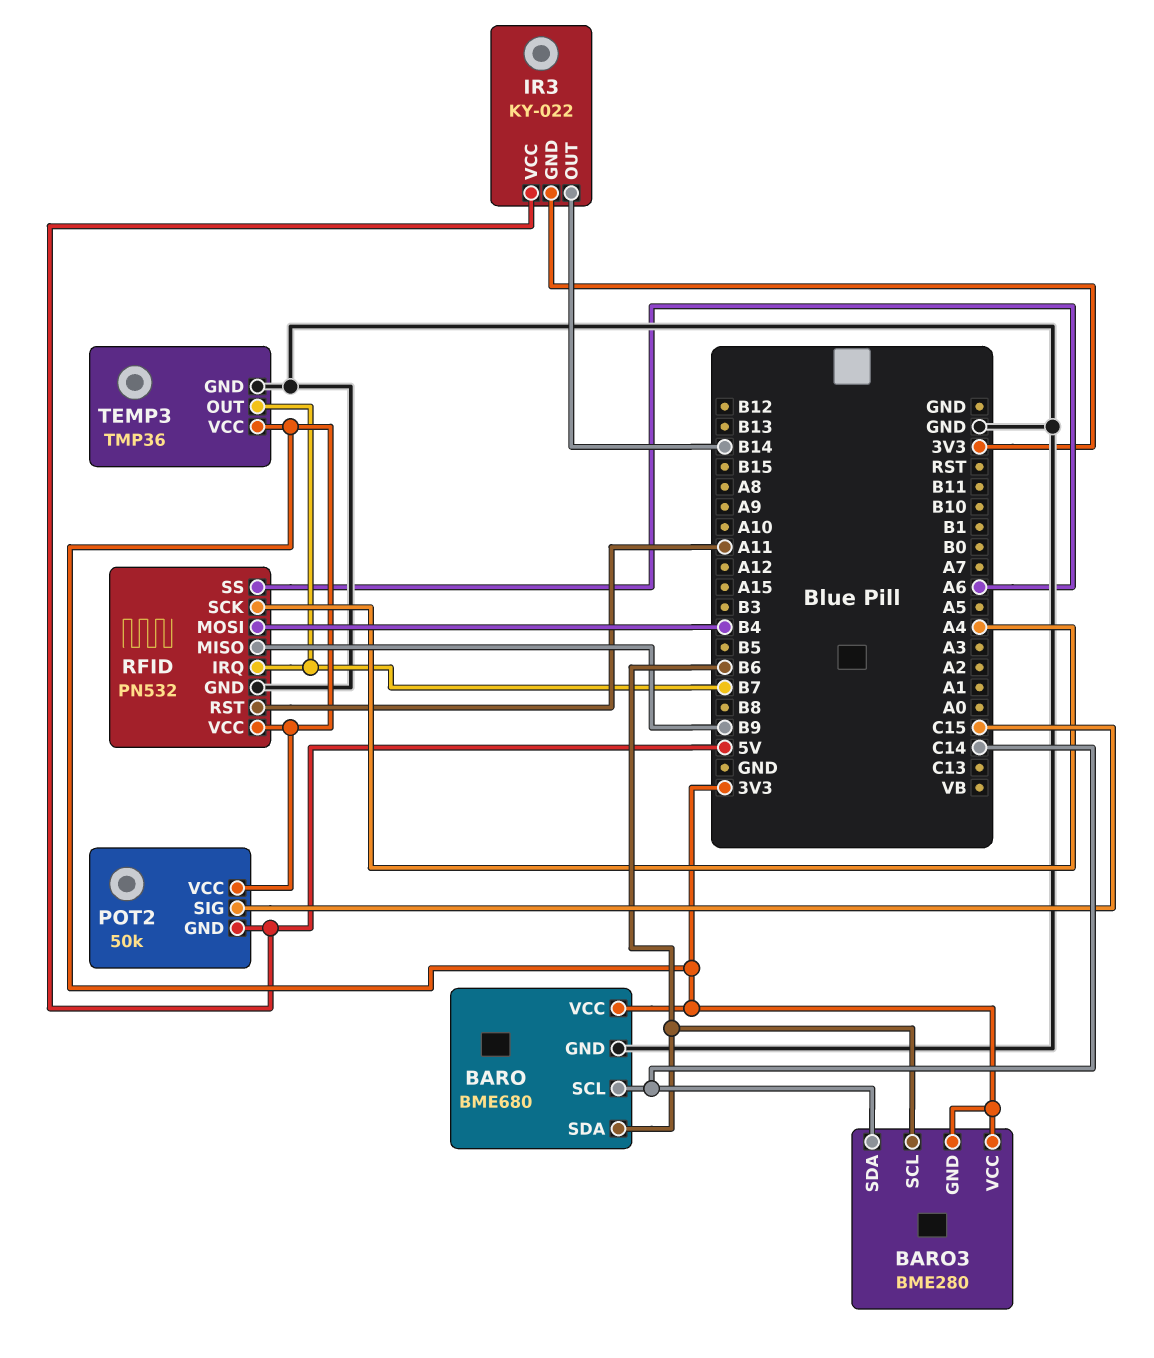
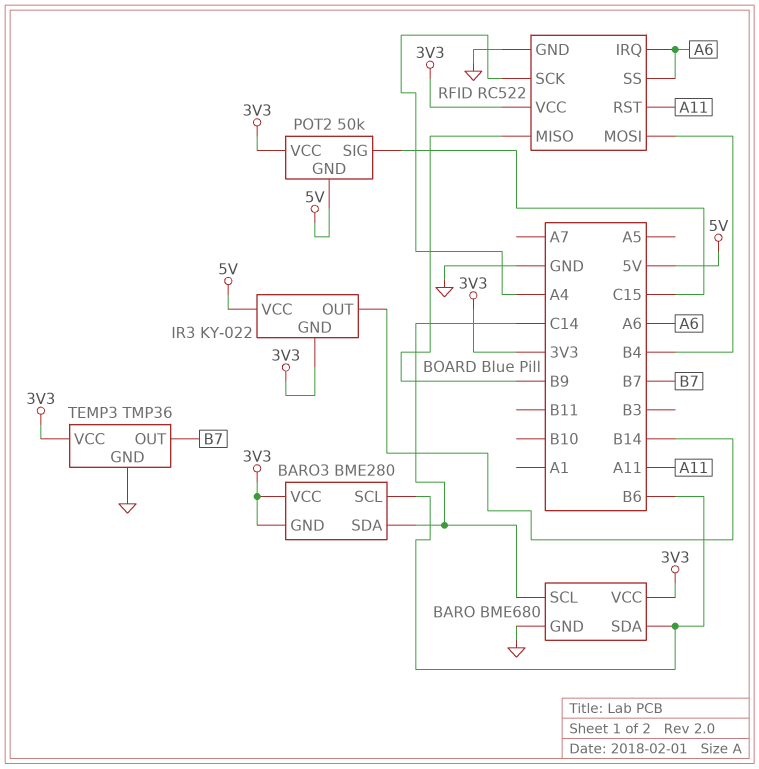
RFID: PN532 -> RC522
RFID pin IRQ: B7 -> A6

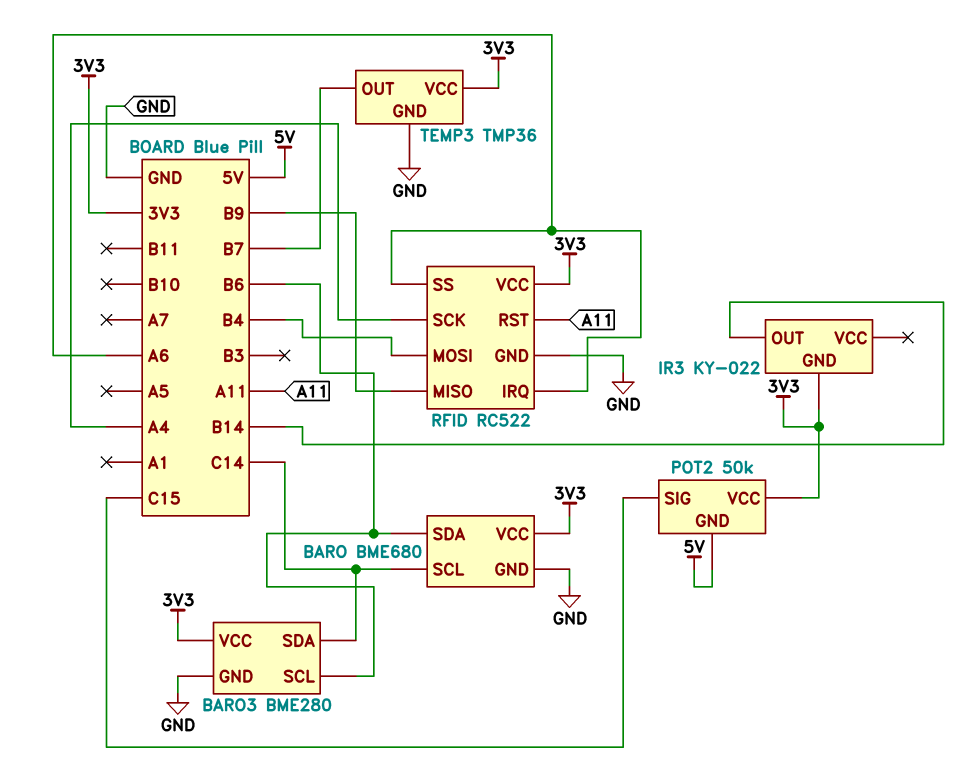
BARO3 pin GND: 3V3 -> GND
IR3 pin VCC: 5V -> none

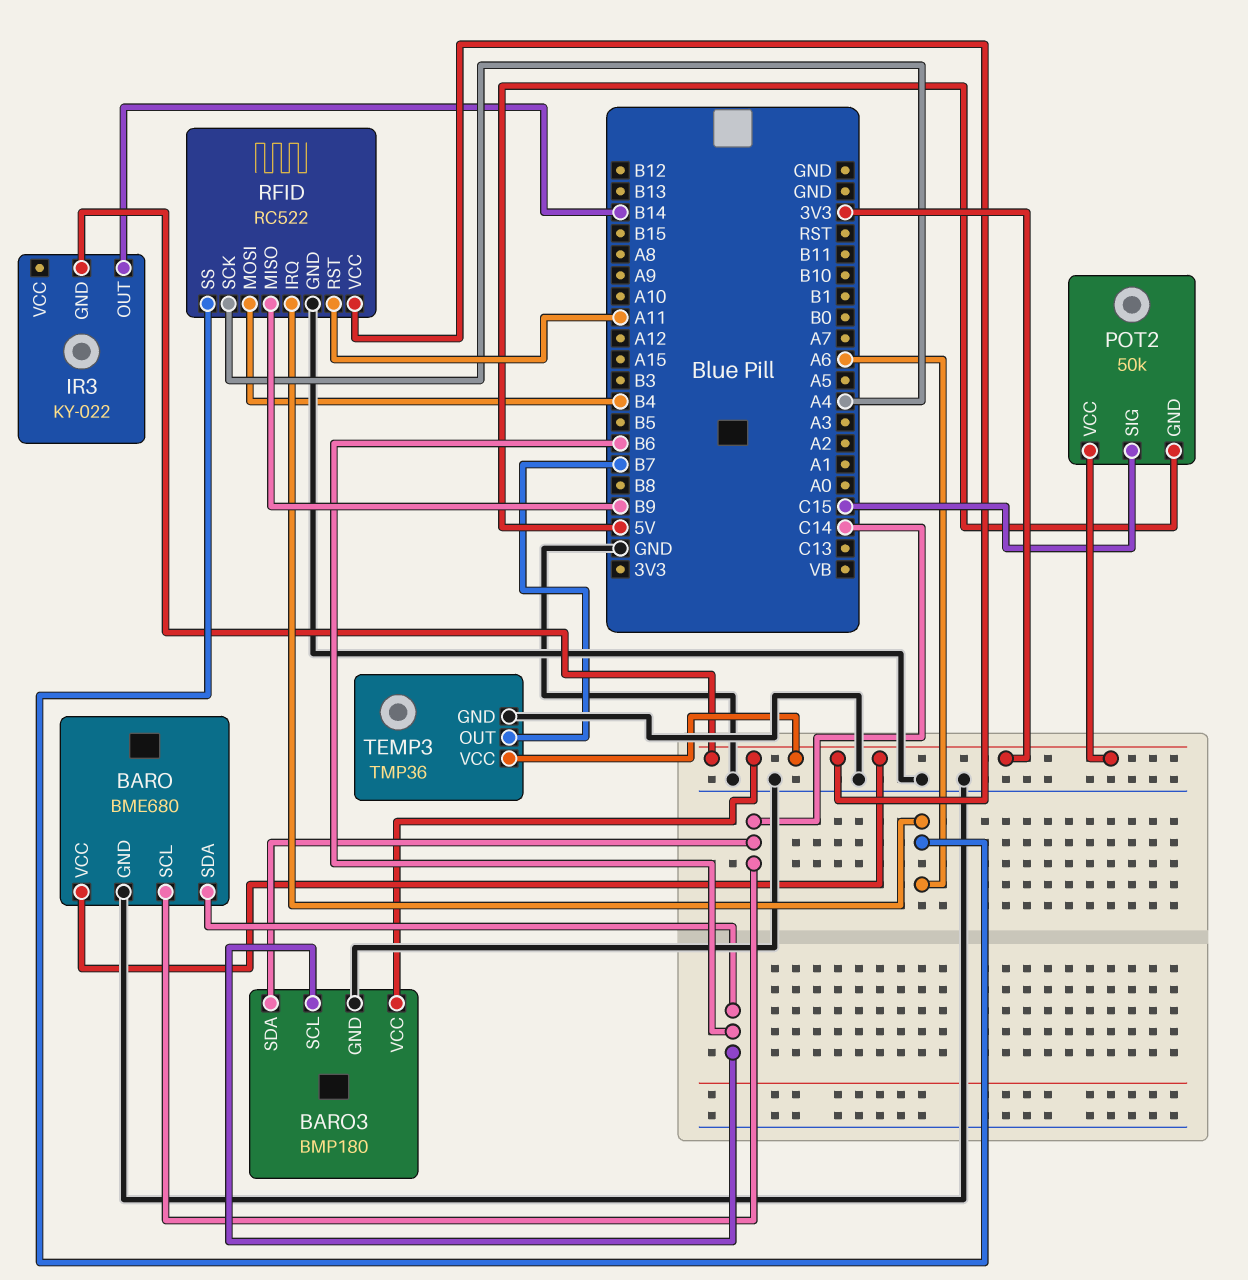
BARO3: BME280 -> BMP180

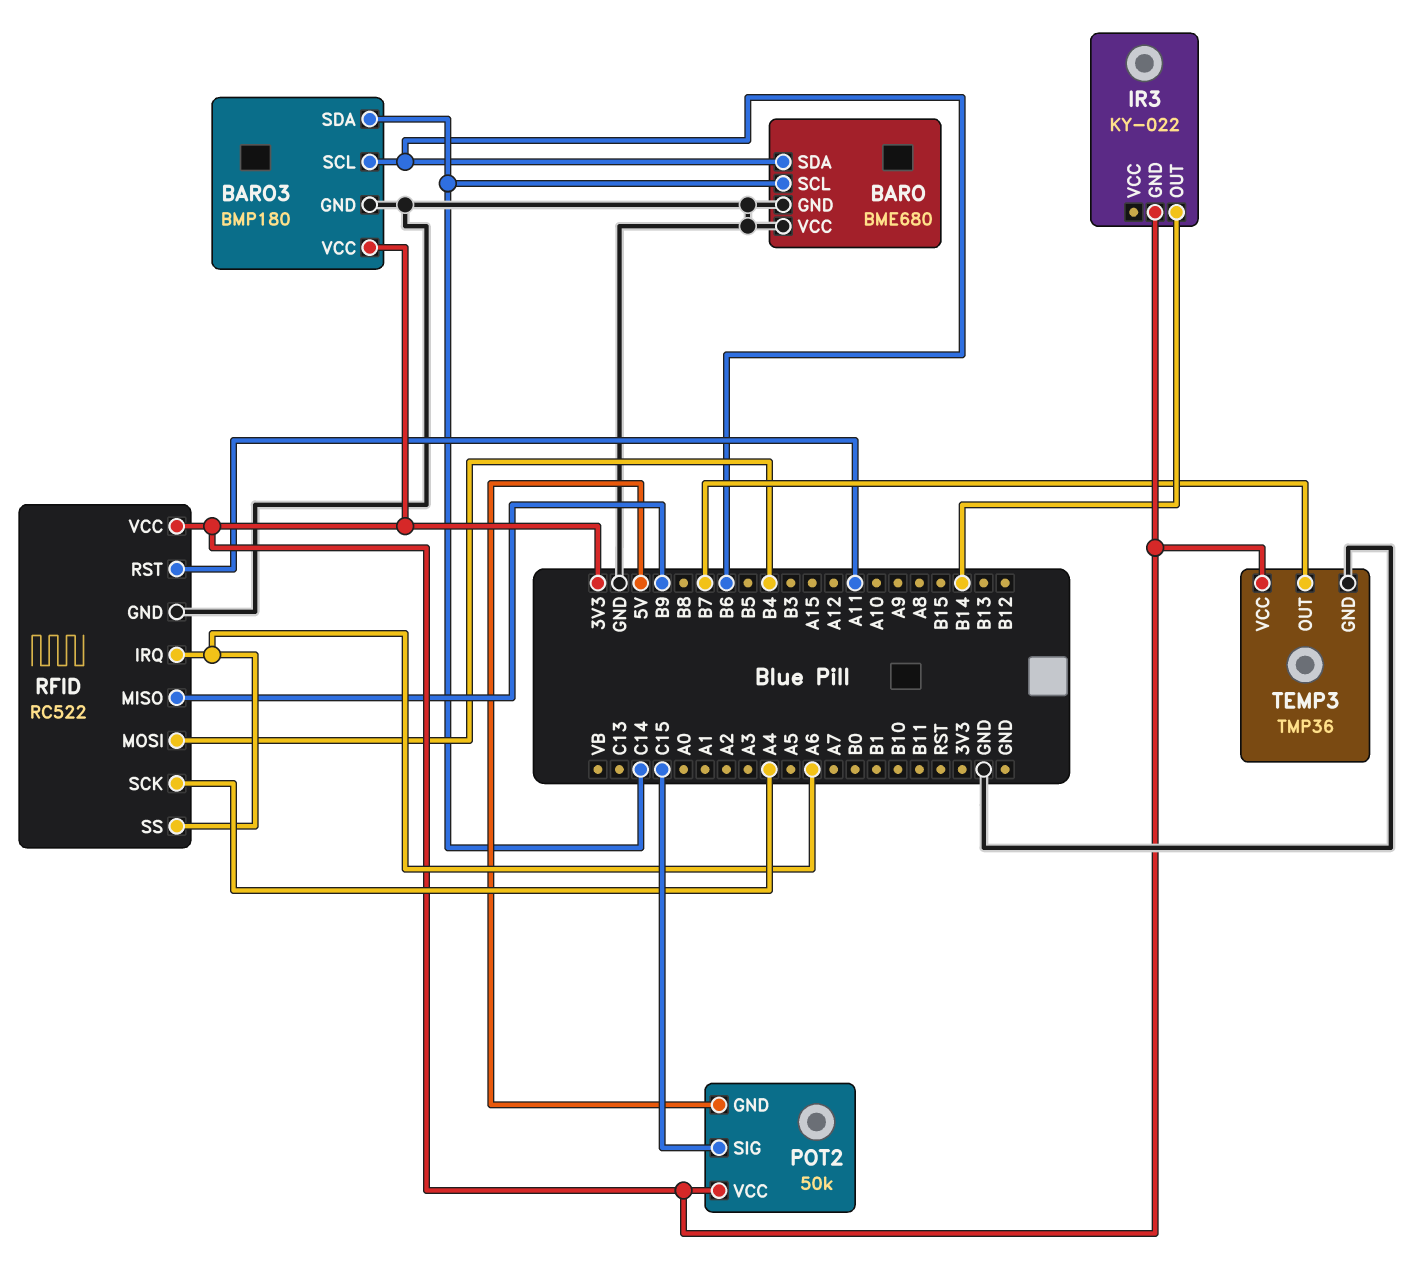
BARO pin VCC: 3V3 -> GND

